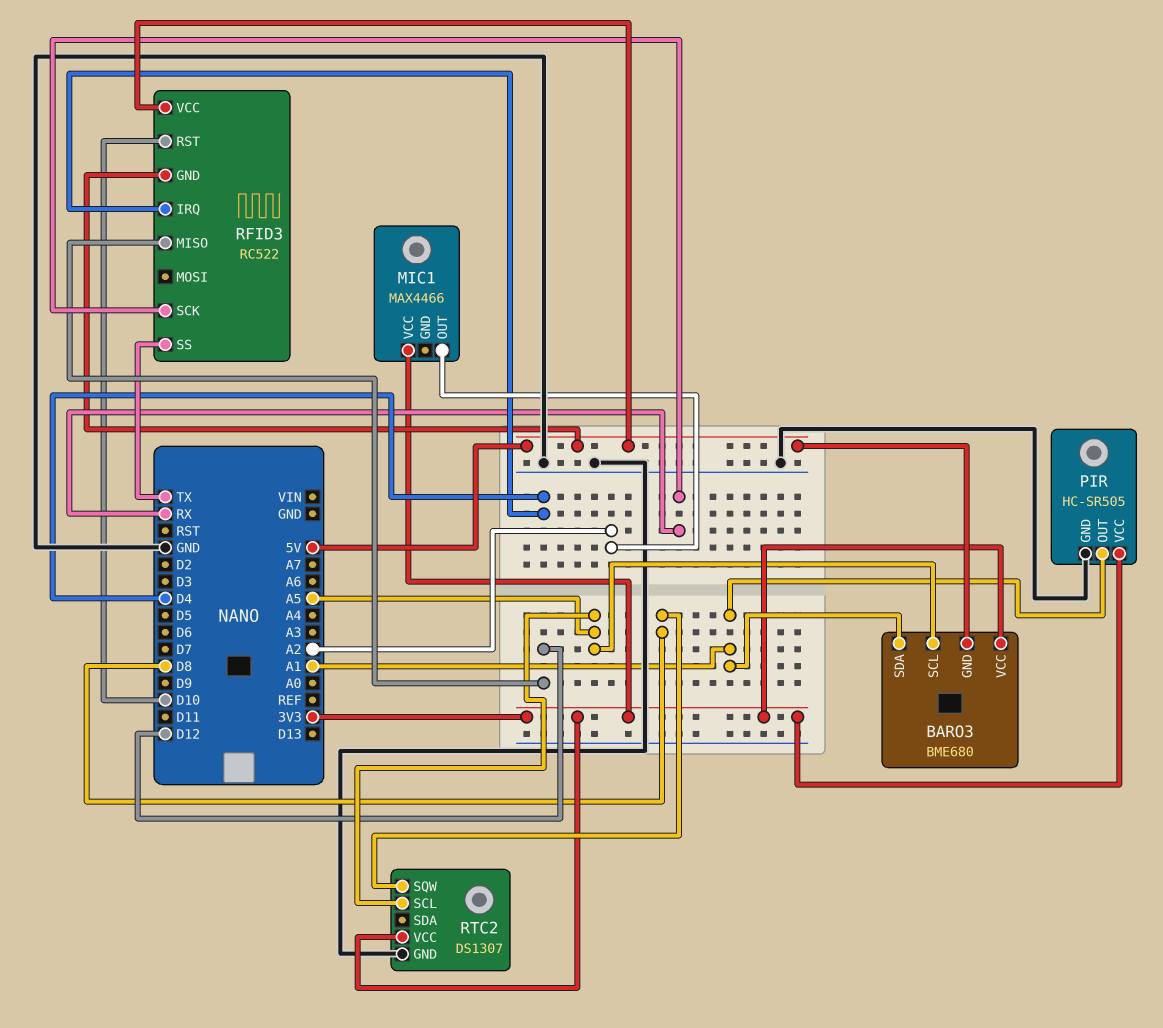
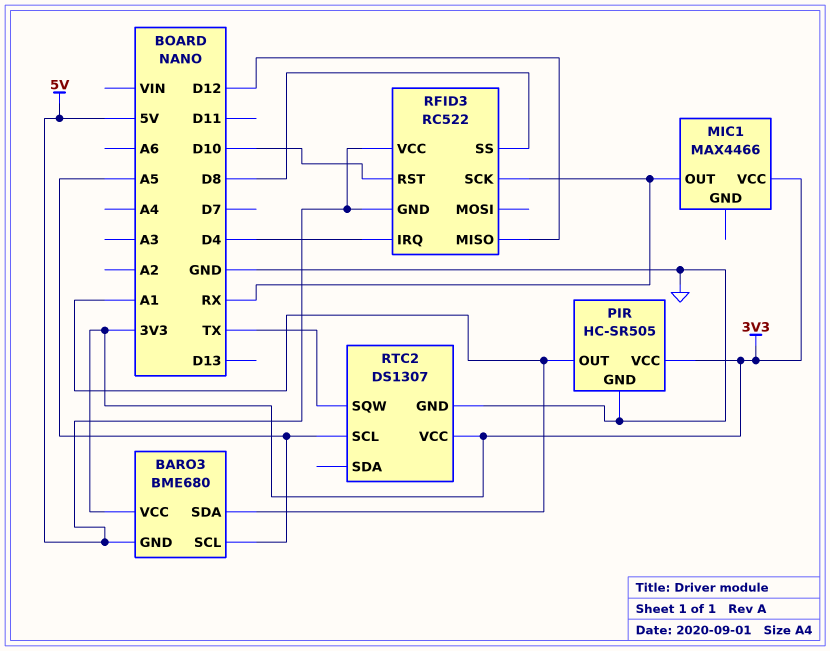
MIC1 pin OUT: A2 -> RX
RFID3 pin SS: TX -> D8
RTC2 pin SQW: D8 -> TX

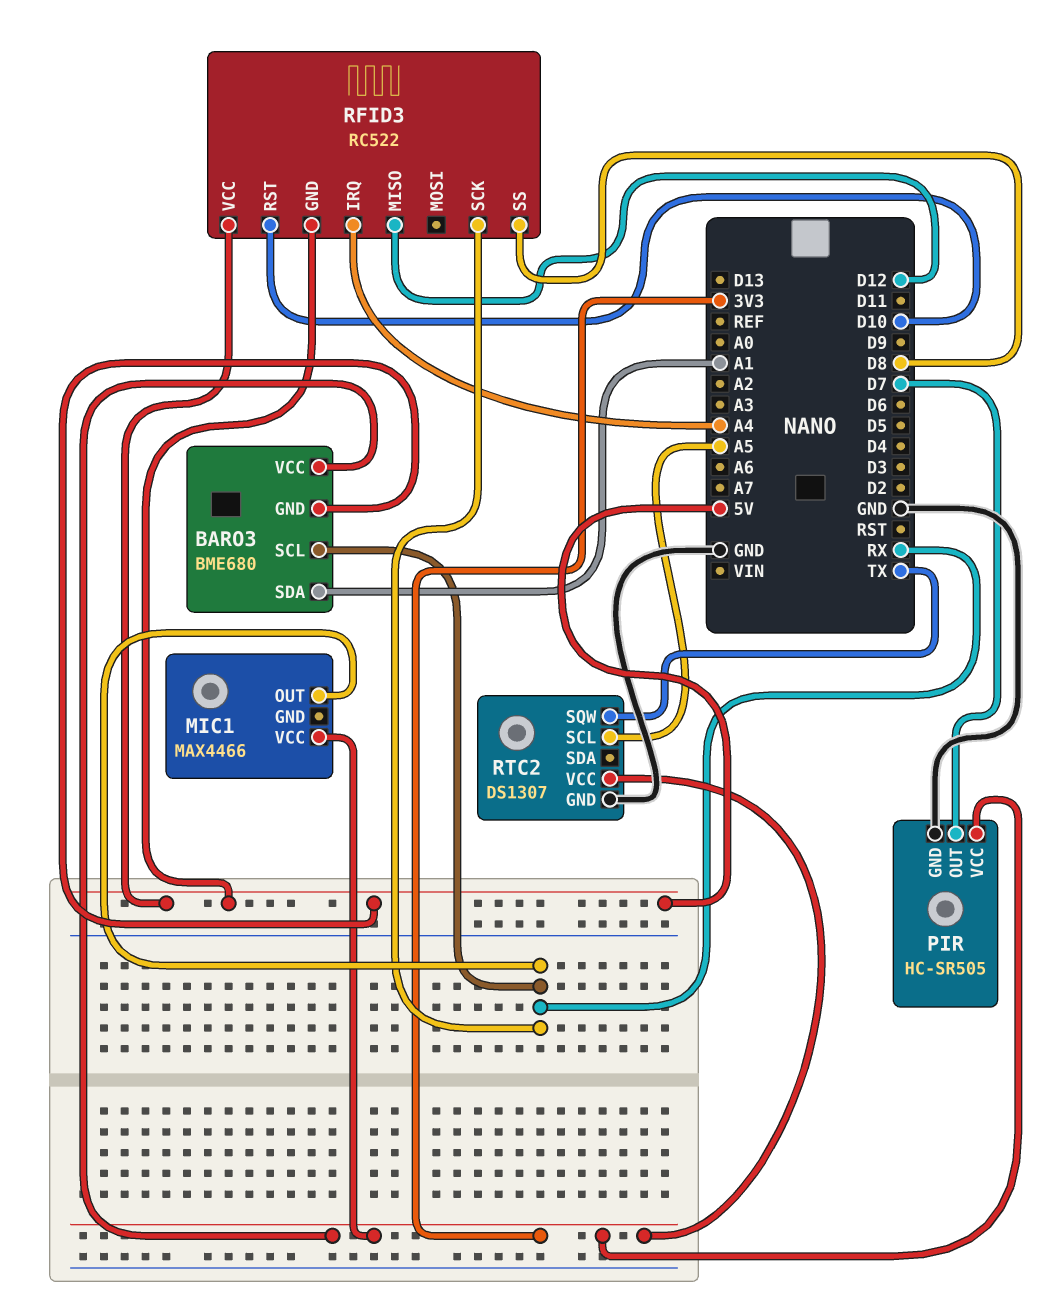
BARO3 pin SCL: A5 -> RX
PIR pin OUT: A1 -> D7
RFID3 pin IRQ: D4 -> A4

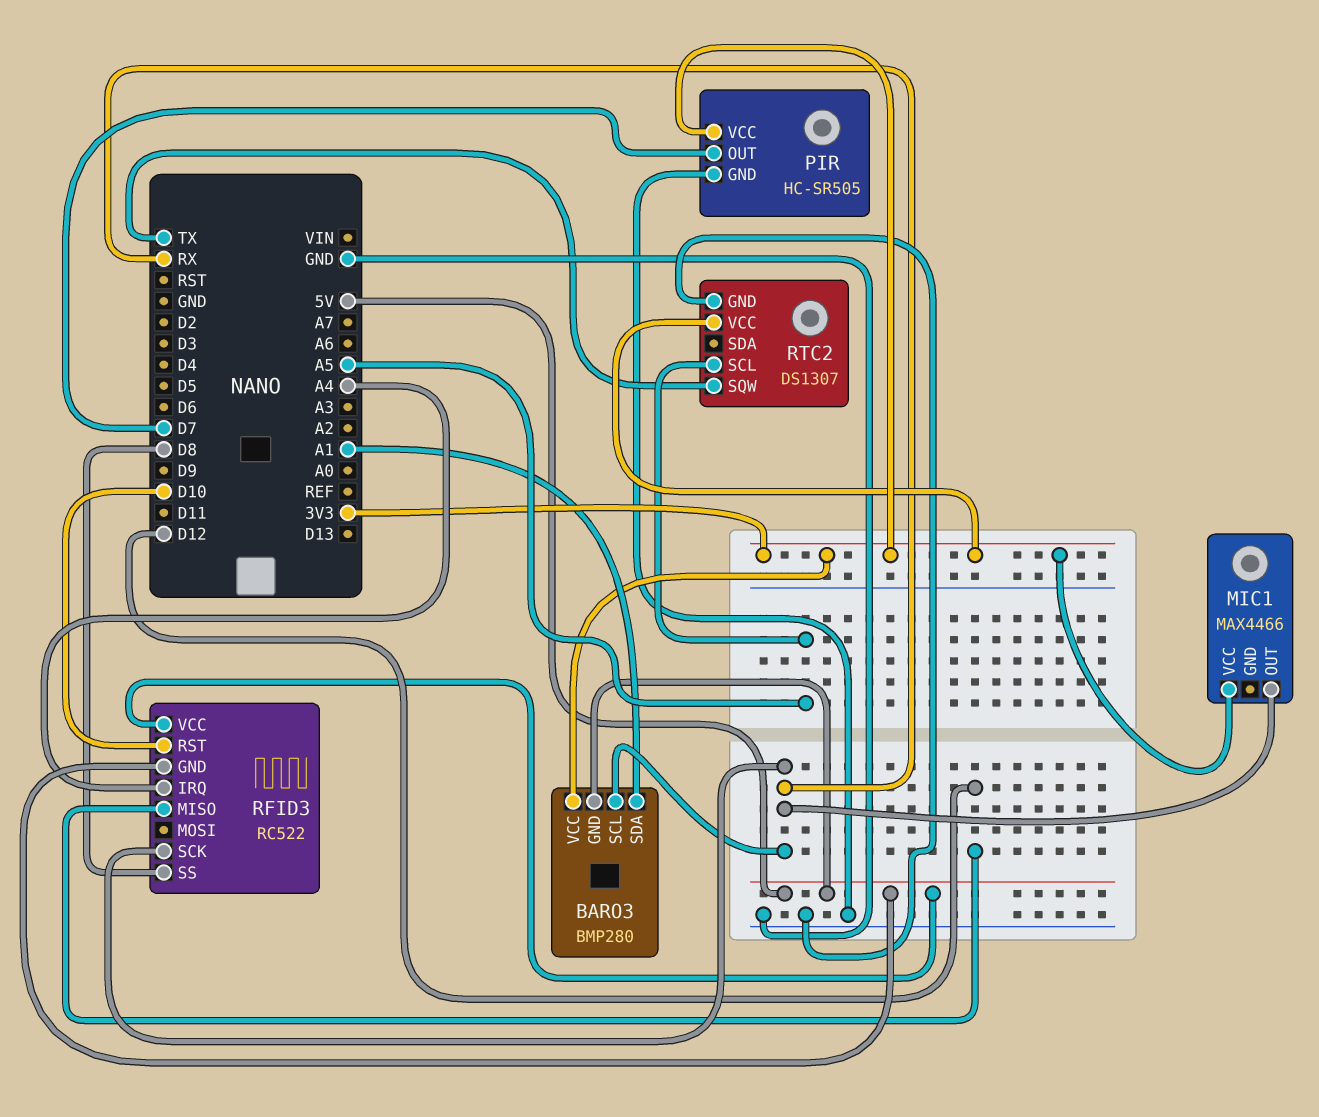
BARO3: BME680 -> BMP280

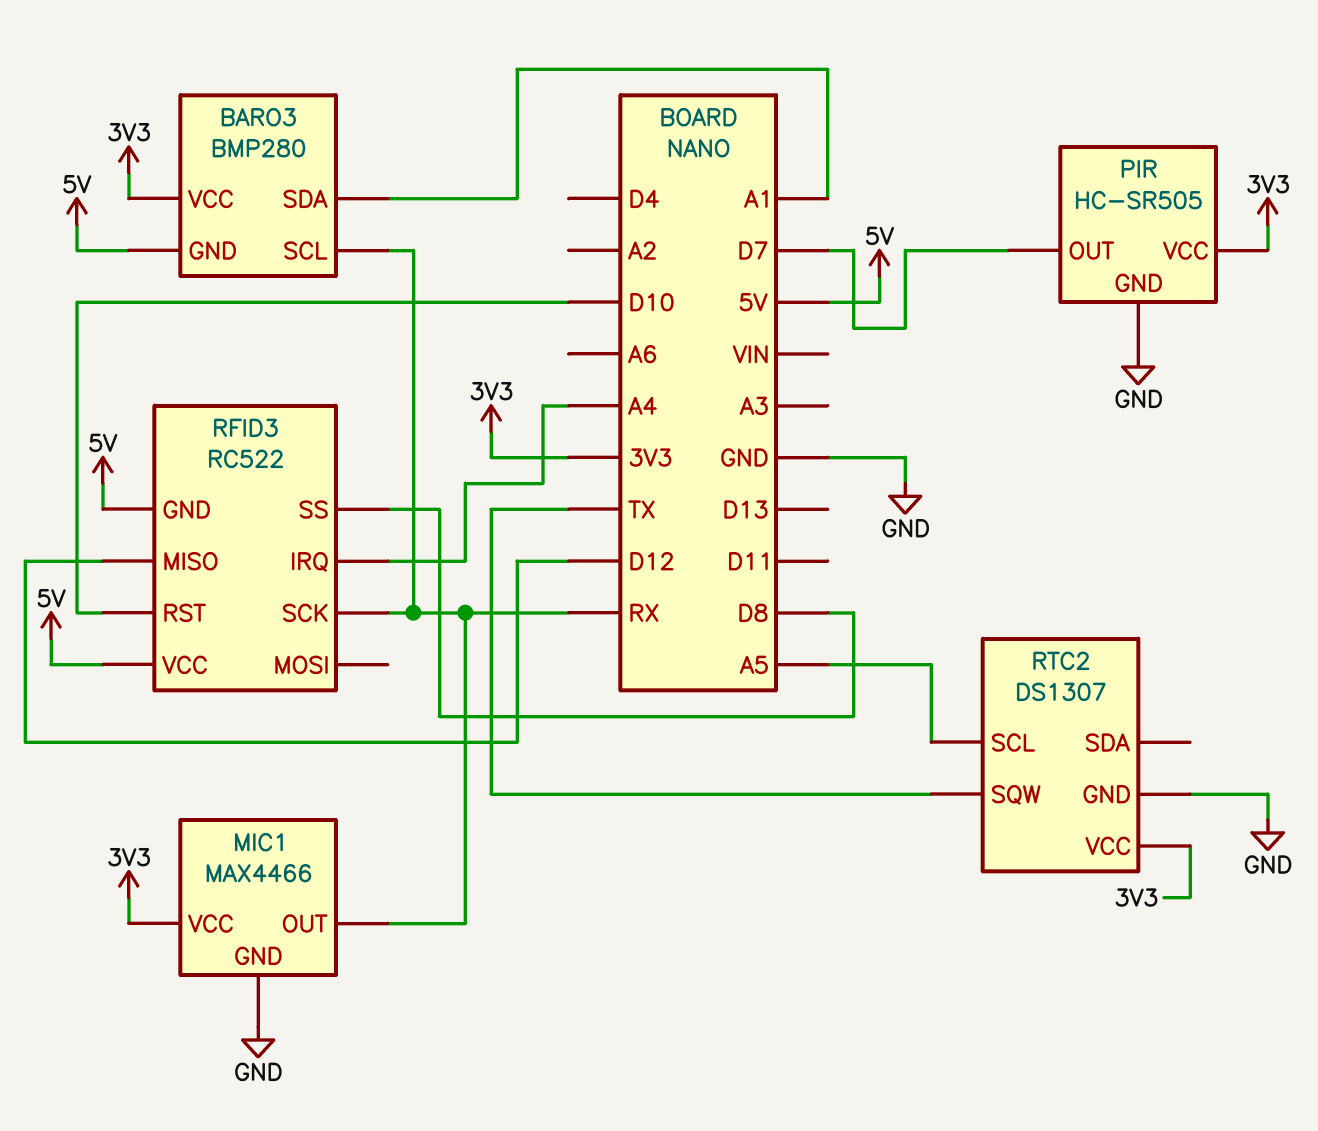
MIC1 pin GND: none -> GND

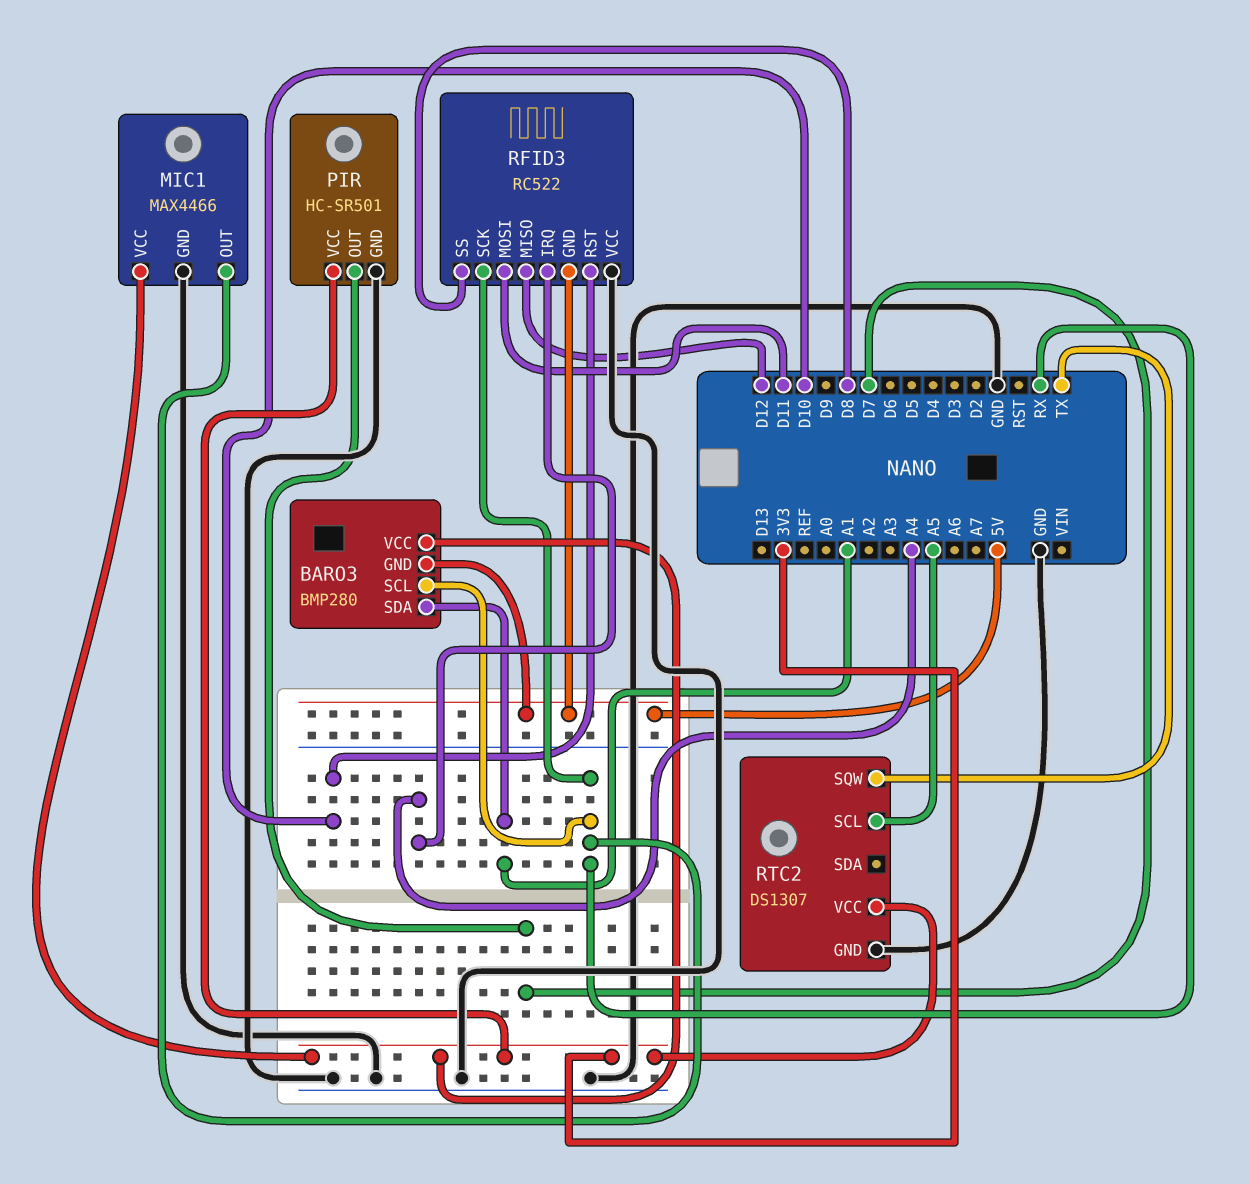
PIR: HC-SR505 -> HC-SR501
RFID3 pin MOSI: none -> D11
RFID3 pin VCC: 5V -> GND

